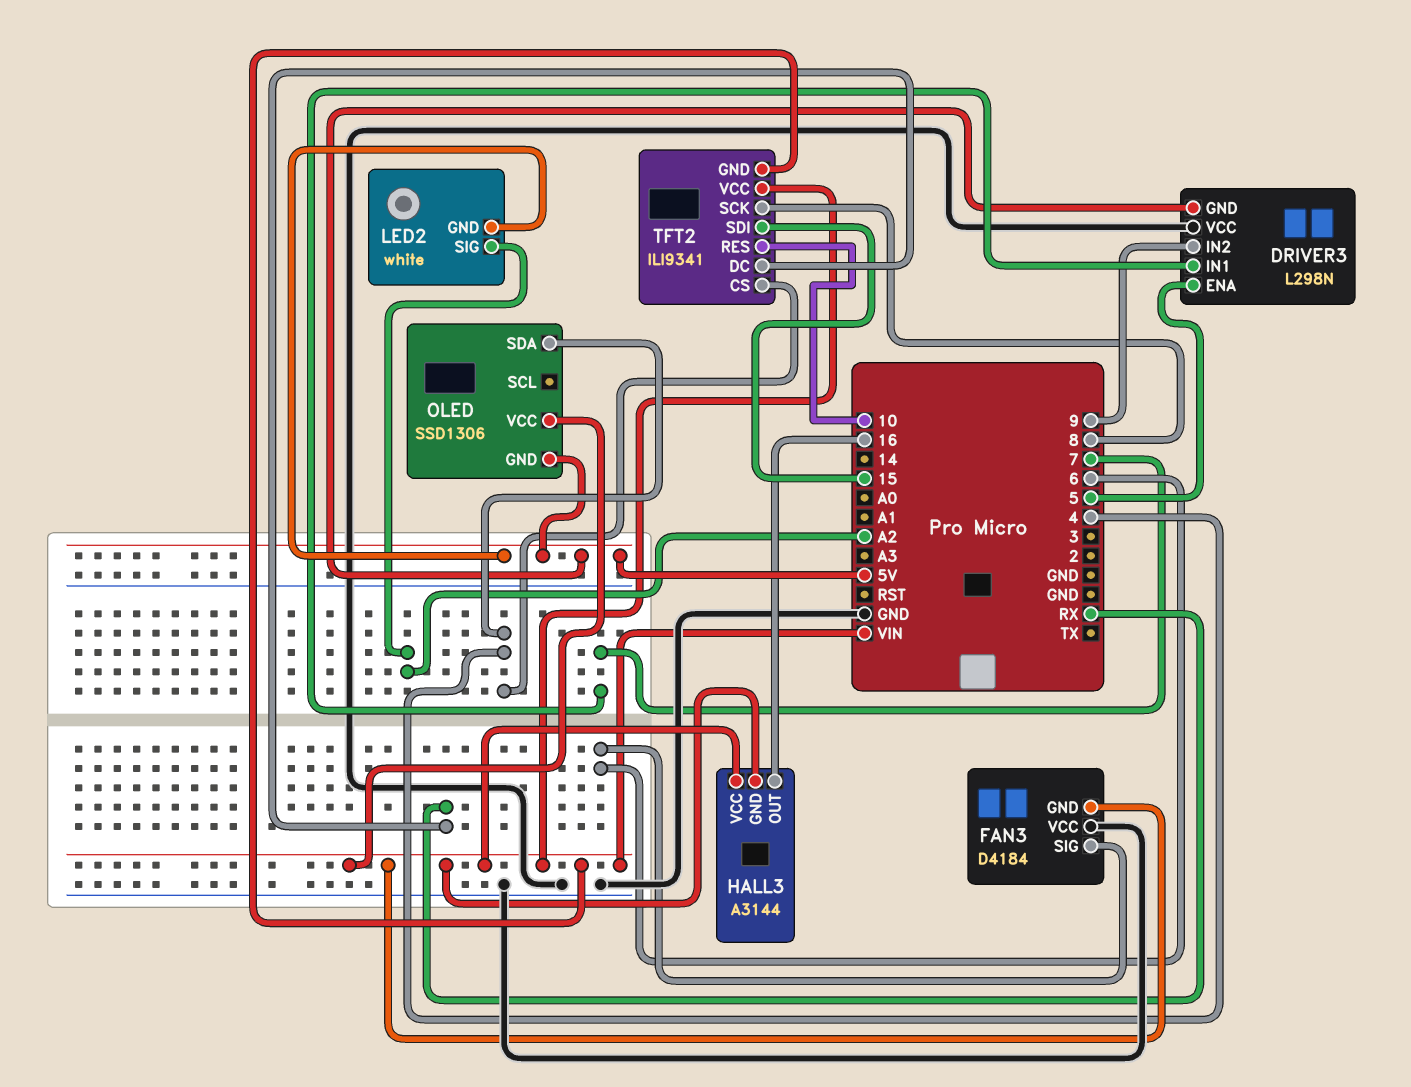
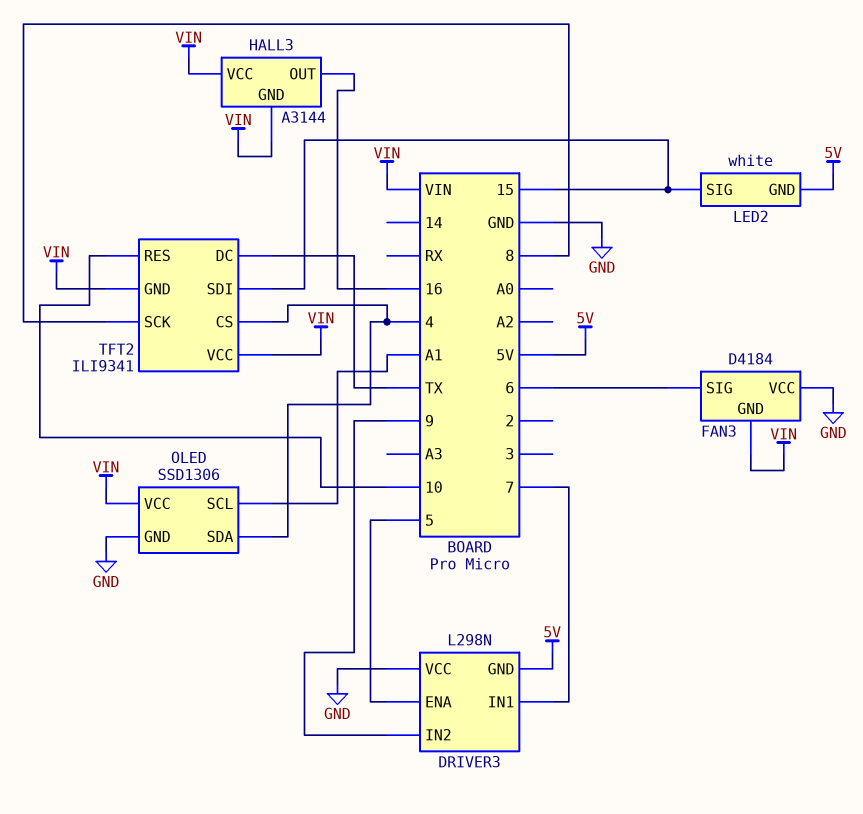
LED2 pin SIG: A2 -> 15
OLED pin GND: 5V -> GND
OLED pin SCL: none -> A1
TFT2 pin DC: RX -> TX

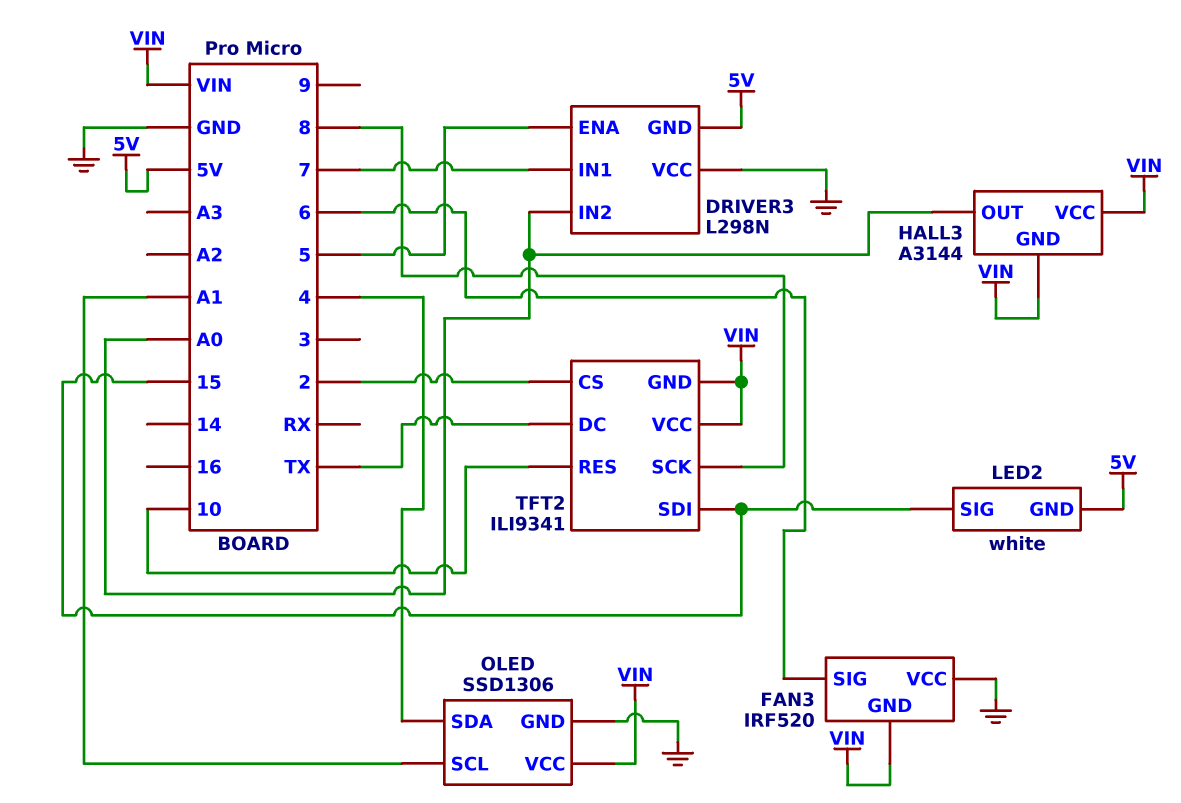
DRIVER3 pin IN2: 9 -> A0
FAN3: D4184 -> IRF520
HALL3 pin OUT: 16 -> A0
TFT2 pin CS: 4 -> 2

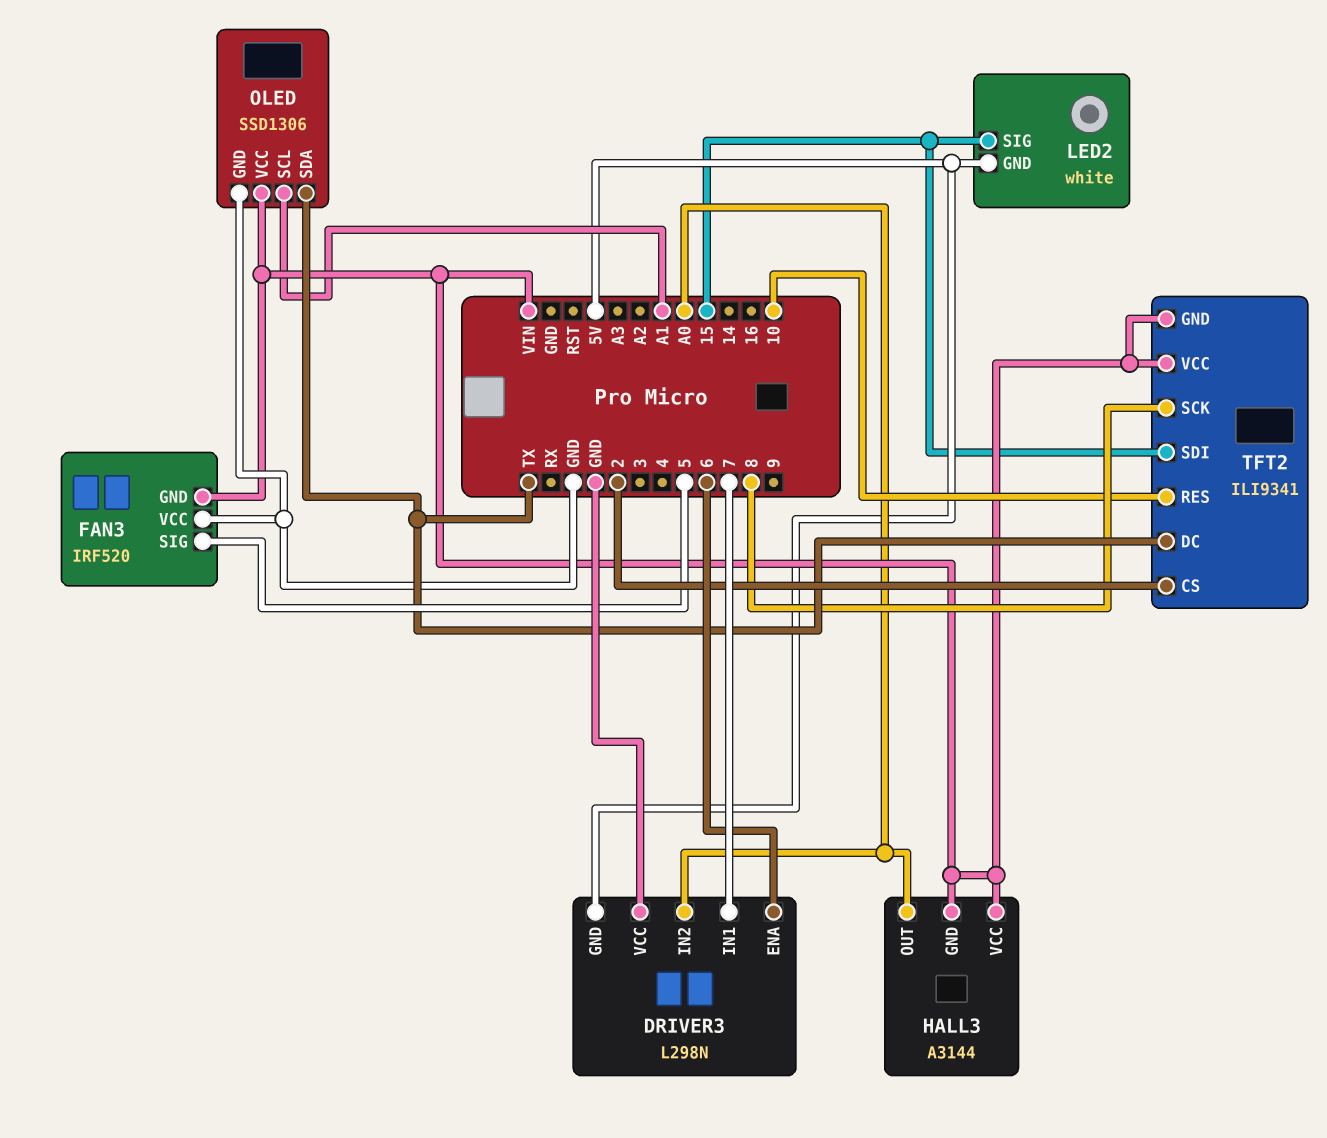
DRIVER3 pin ENA: 5 -> 6
FAN3 pin SIG: 6 -> 5
OLED pin SDA: 4 -> TX

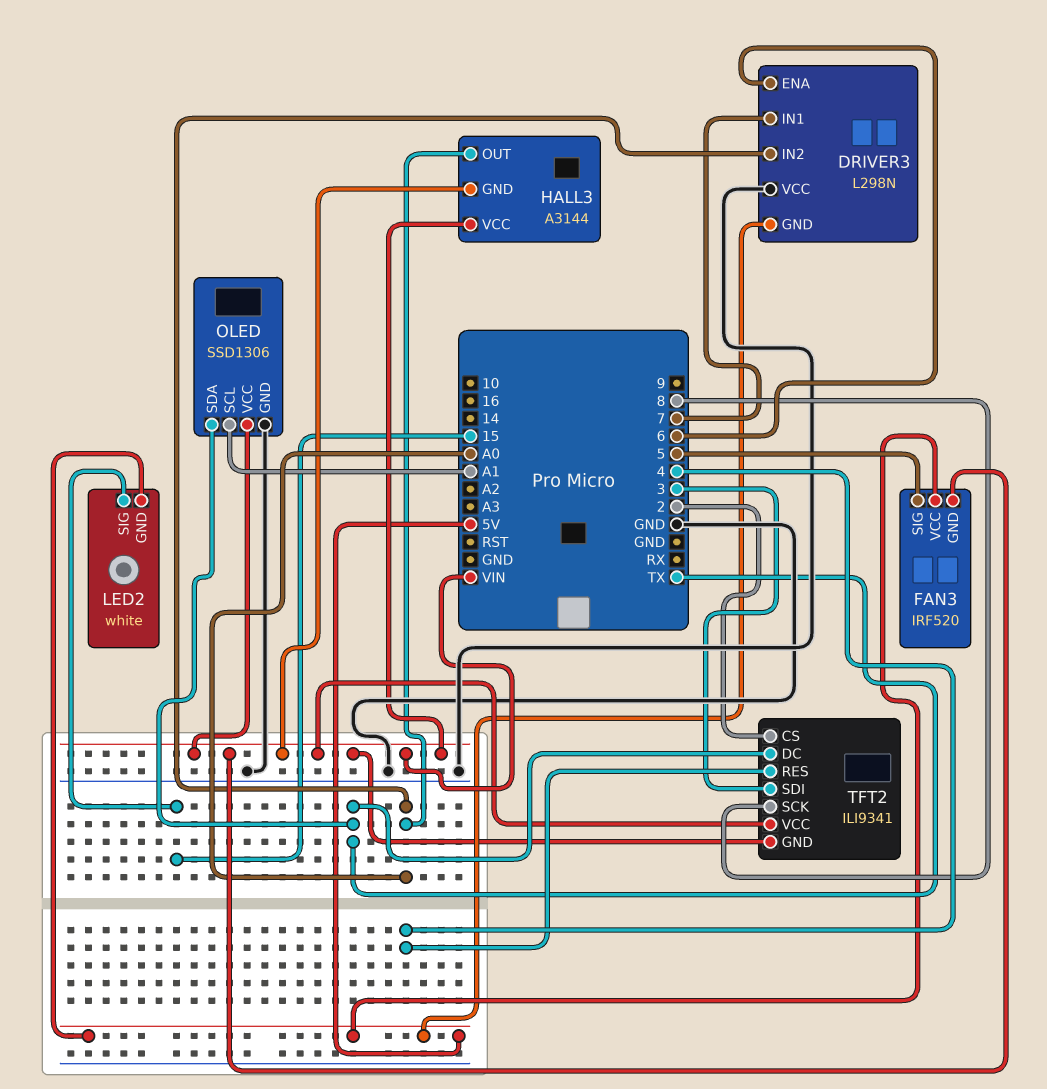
FAN3 pin VCC: GND -> 5V
TFT2 pin RES: 10 -> 4
TFT2 pin SDI: 15 -> 3

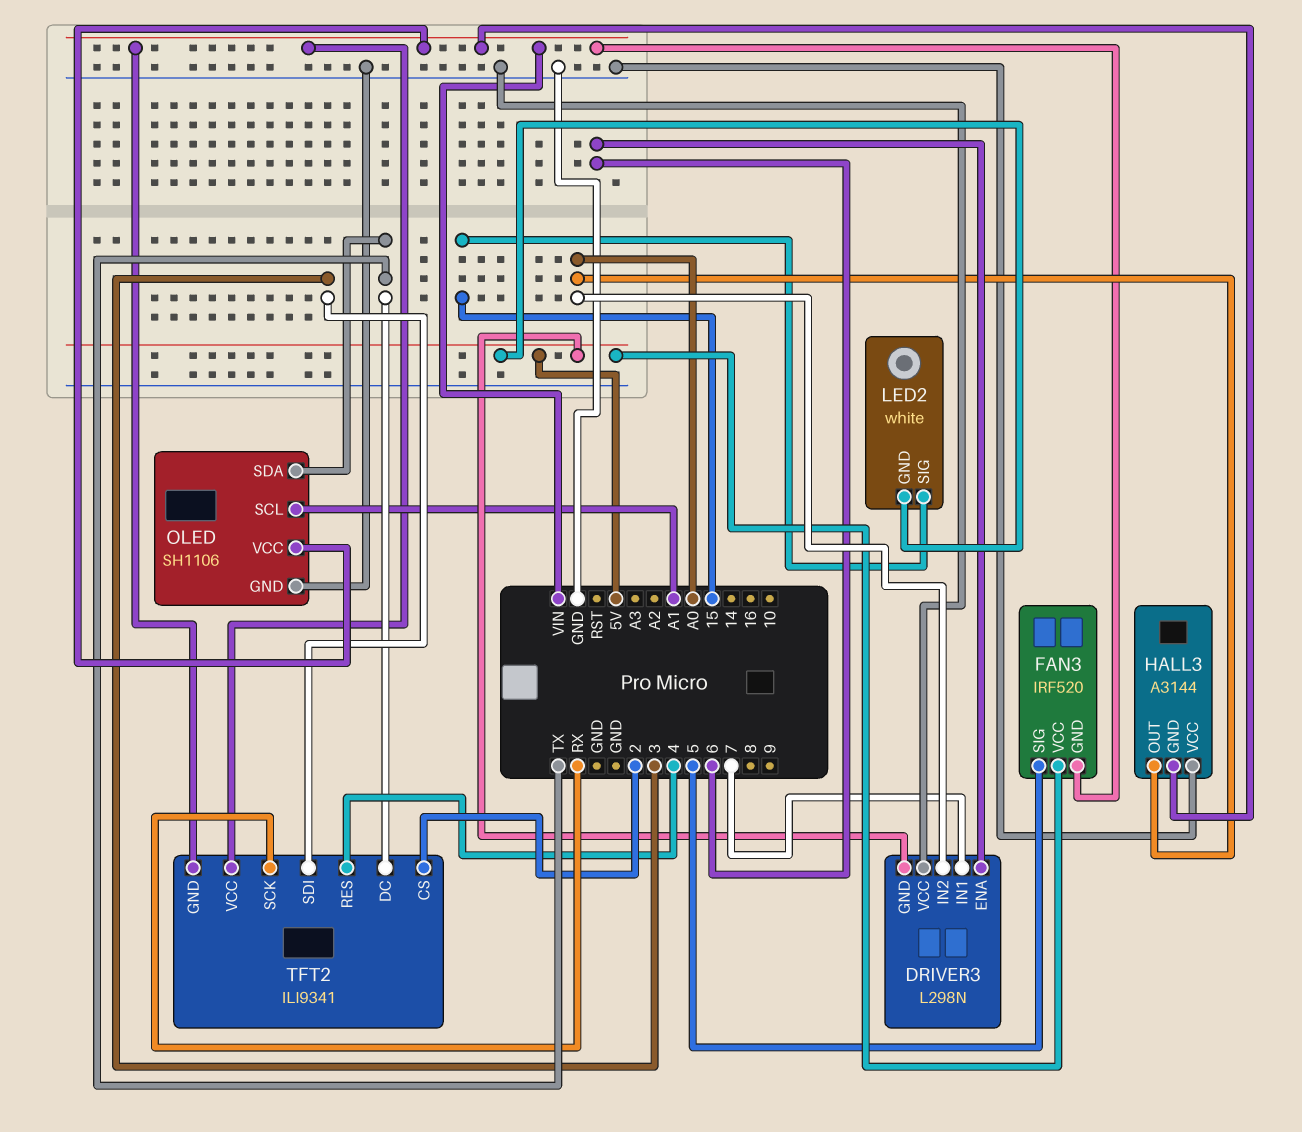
HALL3 pin VCC: VIN -> GND
OLED: SSD1306 -> SH1106
TFT2 pin SCK: 8 -> RX

